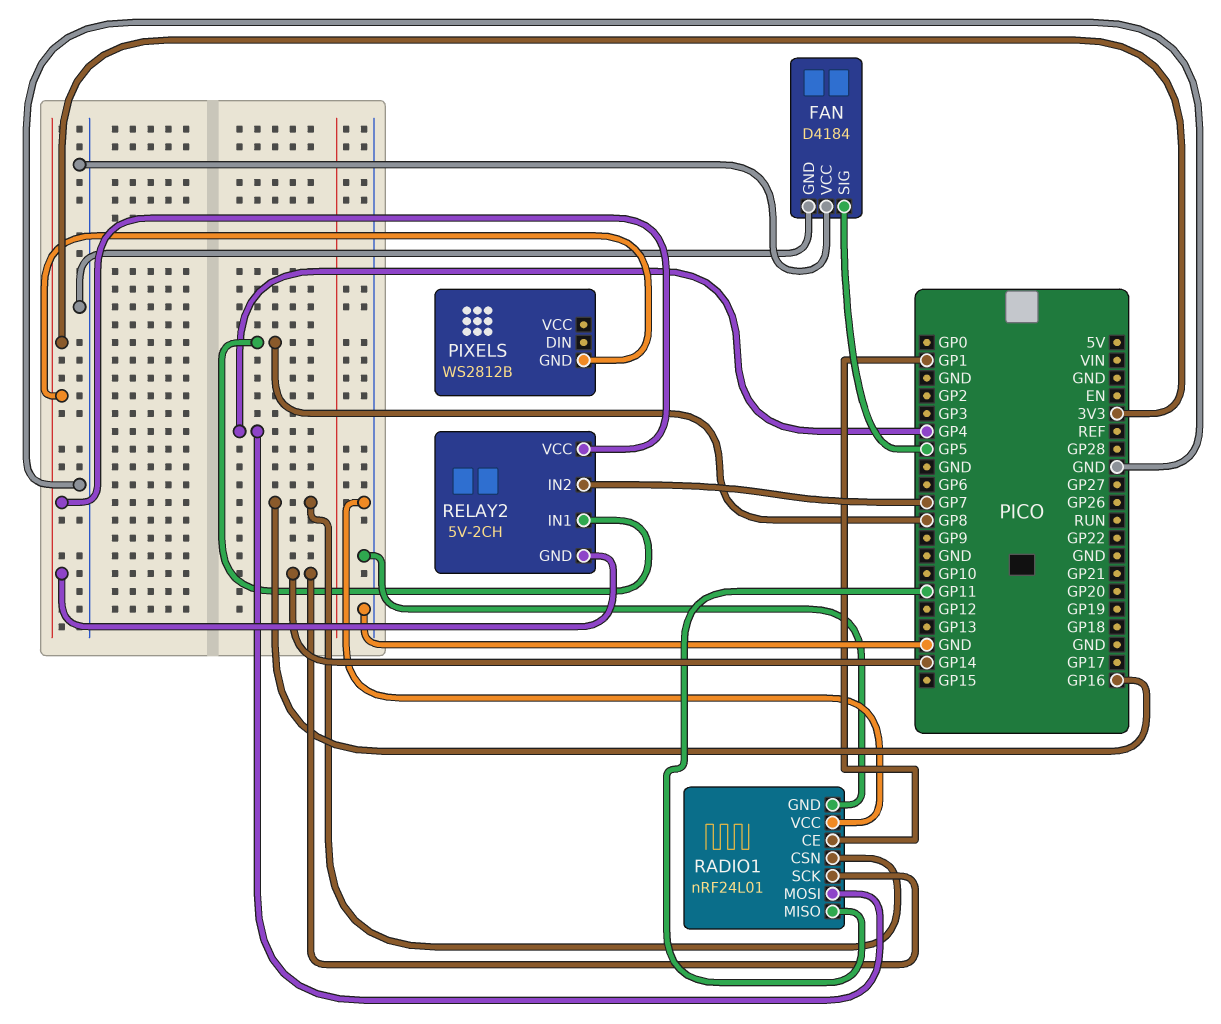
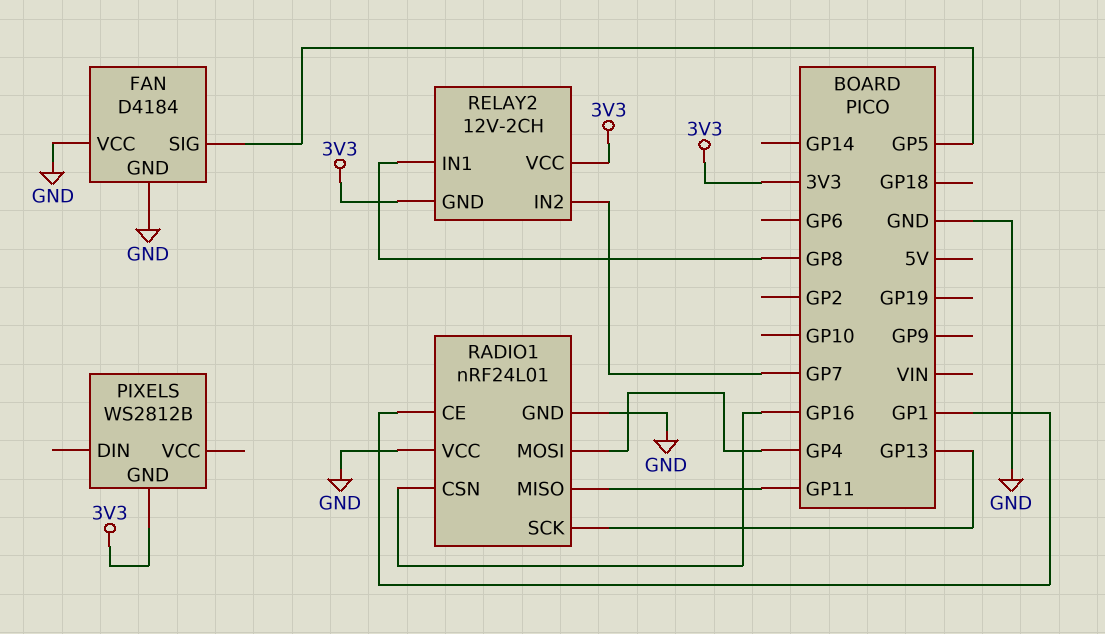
RADIO1 pin SCK: GP14 -> GP13
RELAY2: 5V-2CH -> 12V-2CH

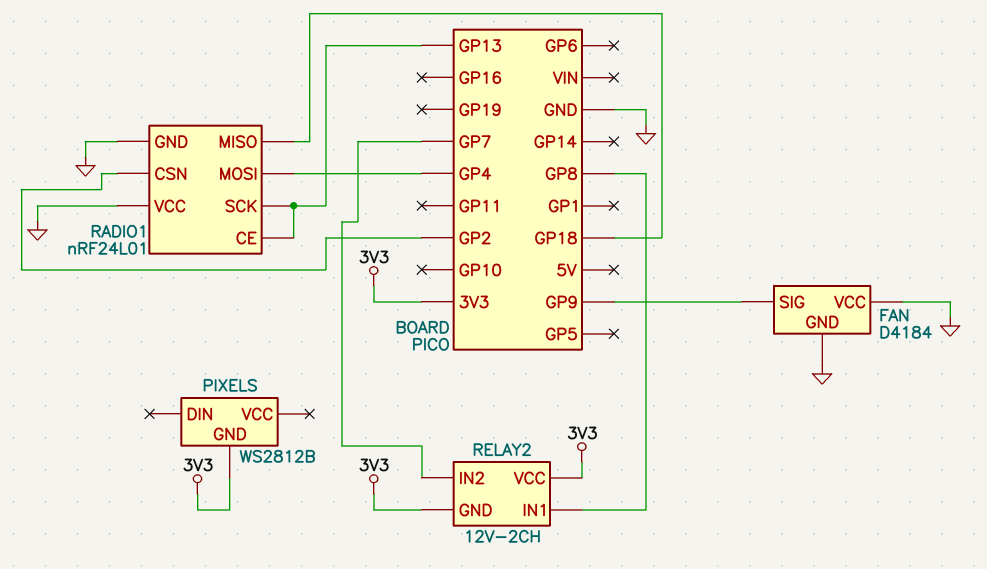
FAN pin SIG: GP5 -> GP9
RADIO1 pin CE: GP1 -> GP13
RADIO1 pin CSN: GP16 -> GP2
RADIO1 pin MISO: GP11 -> GP18

